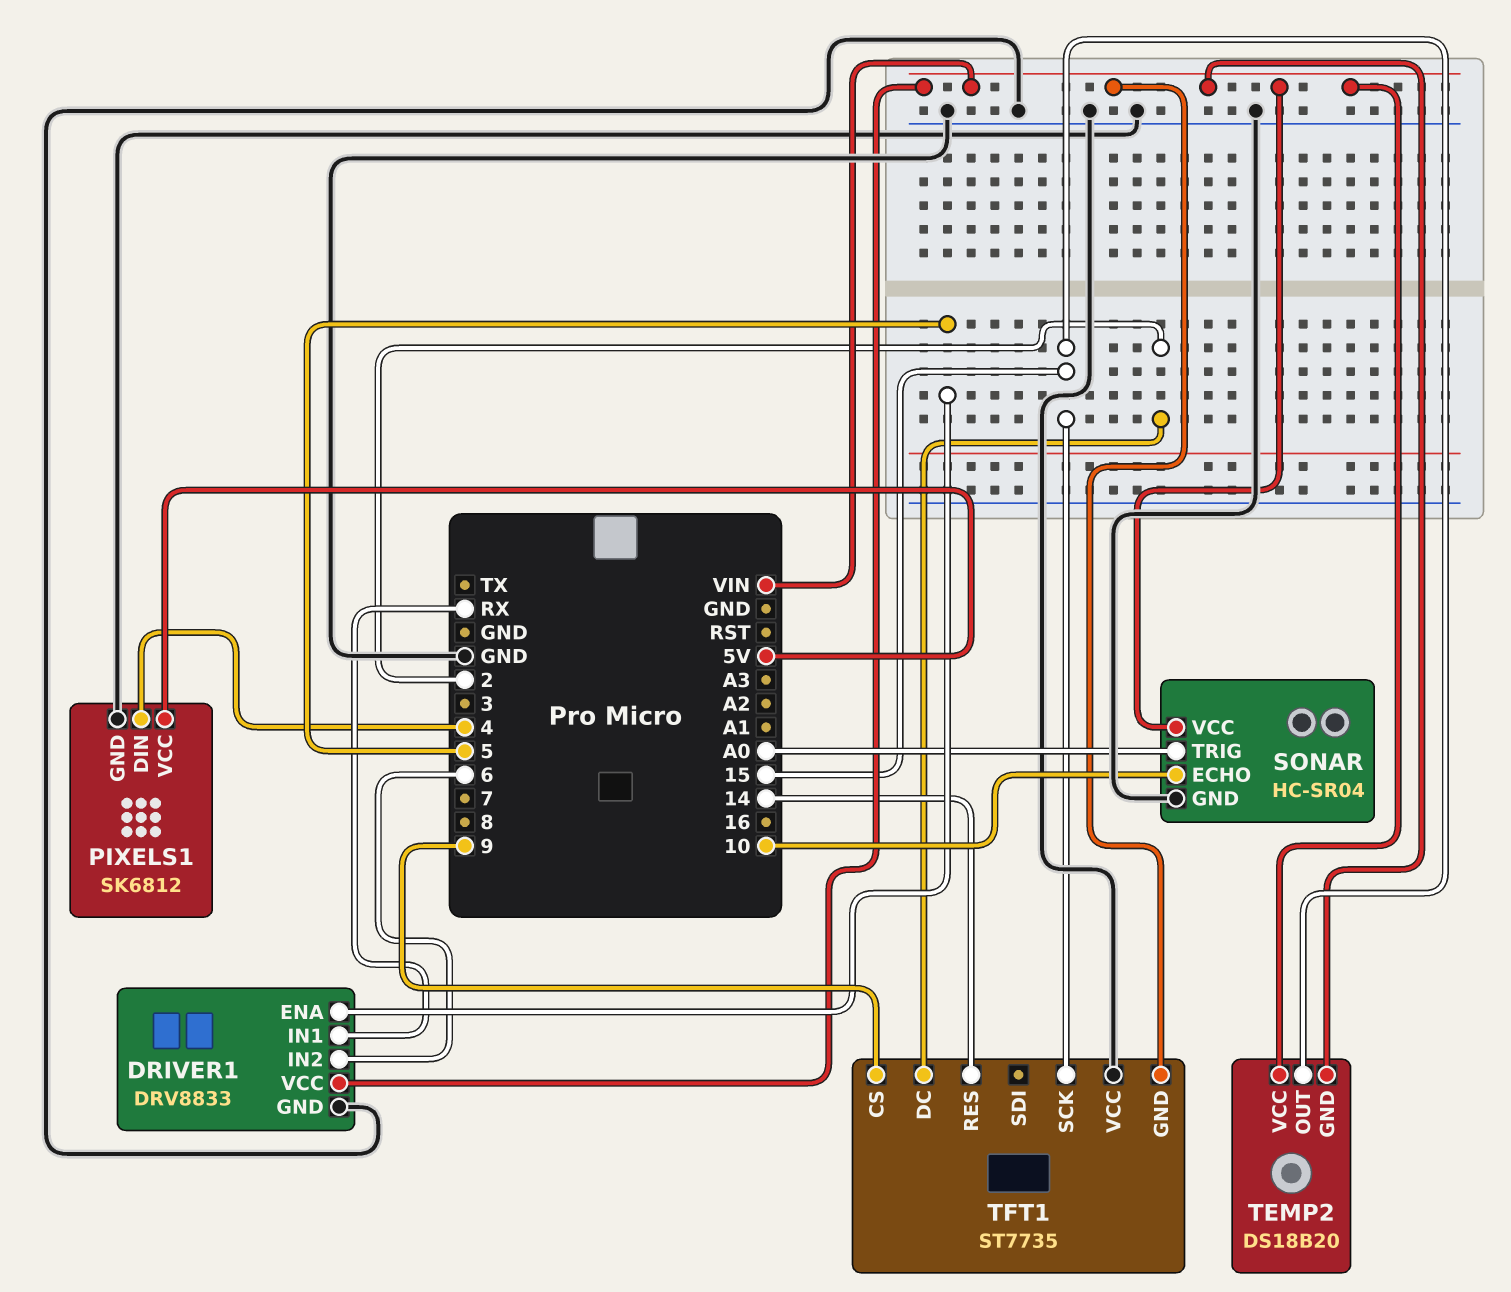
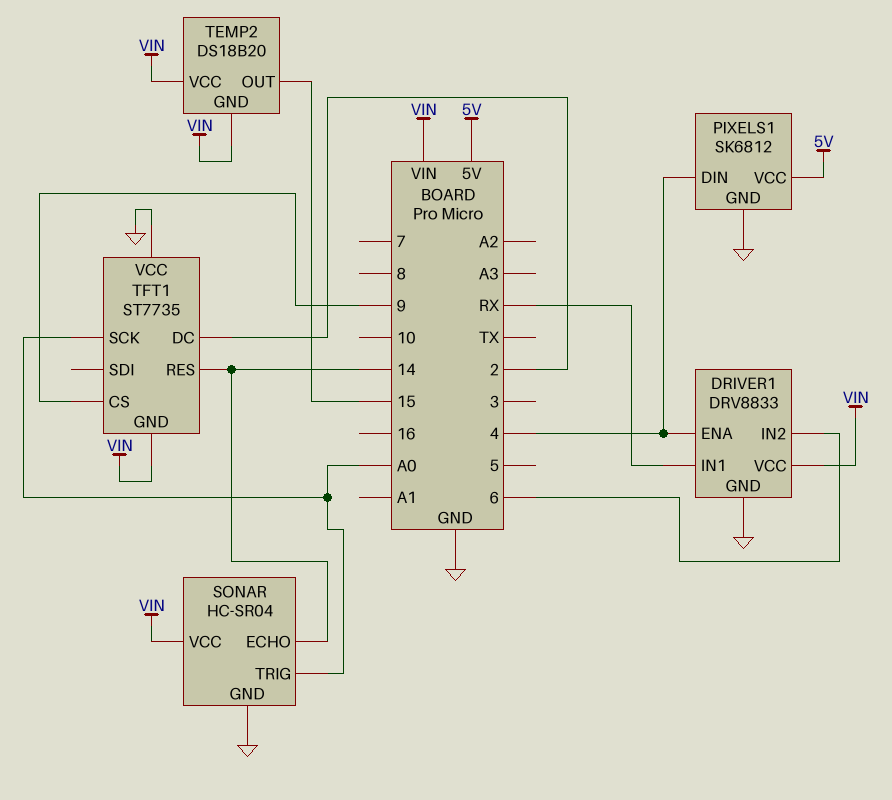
DRIVER1 pin ENA: 5 -> 4
SONAR pin ECHO: 10 -> 14
TFT1 pin SCK: 15 -> A0

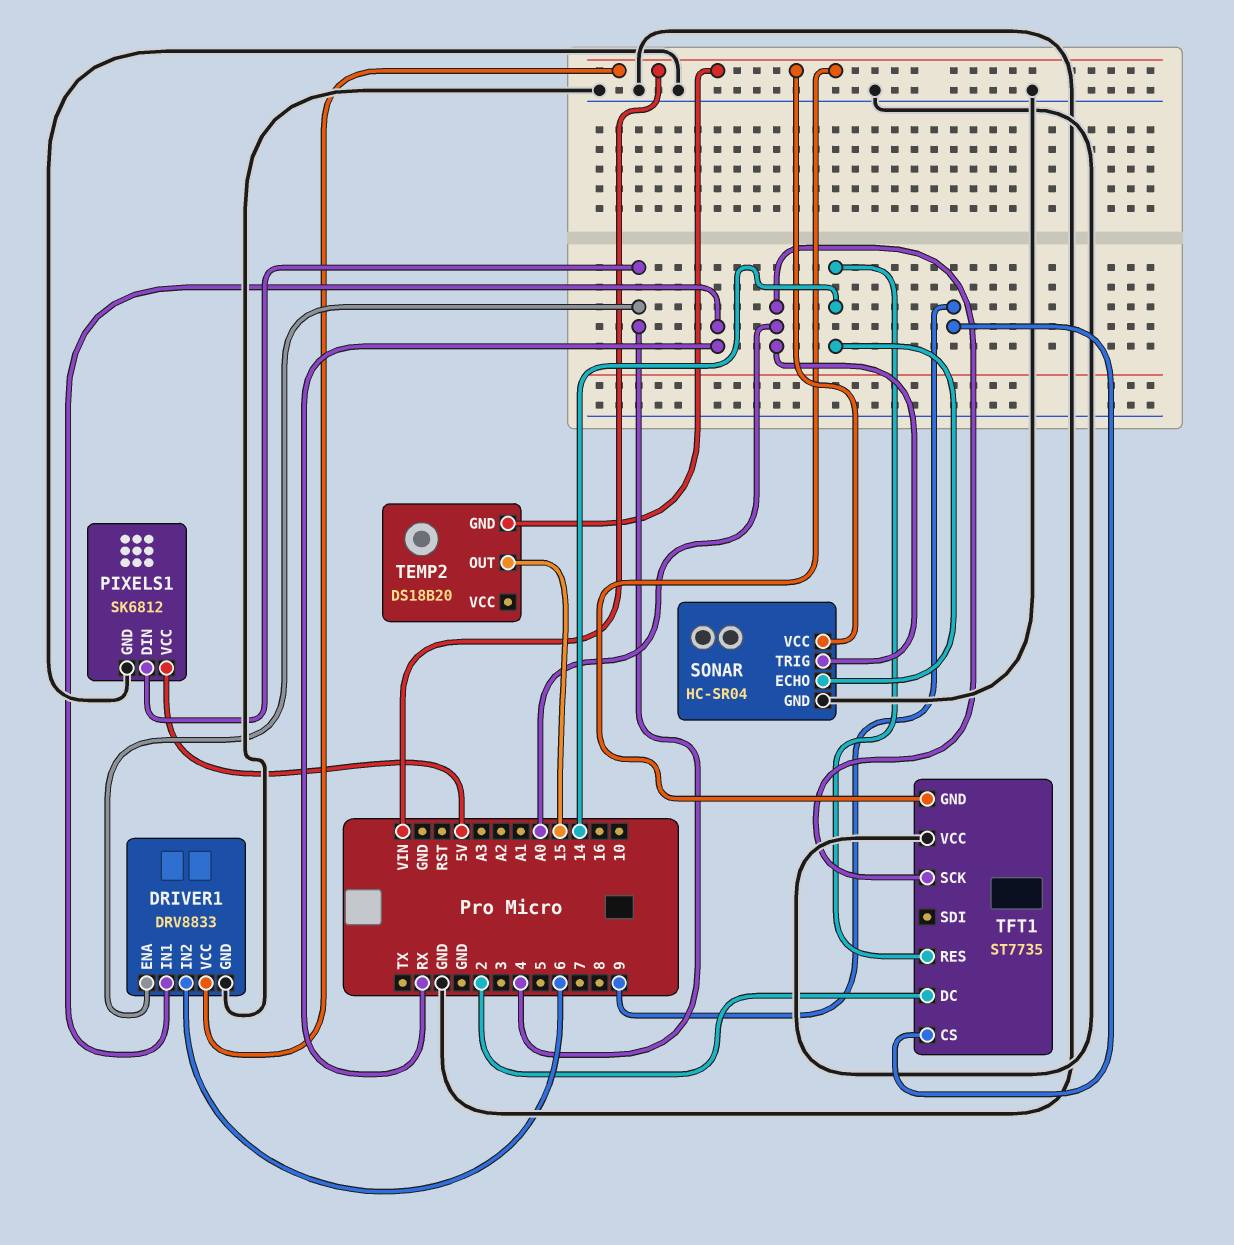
TEMP2 pin VCC: VIN -> none

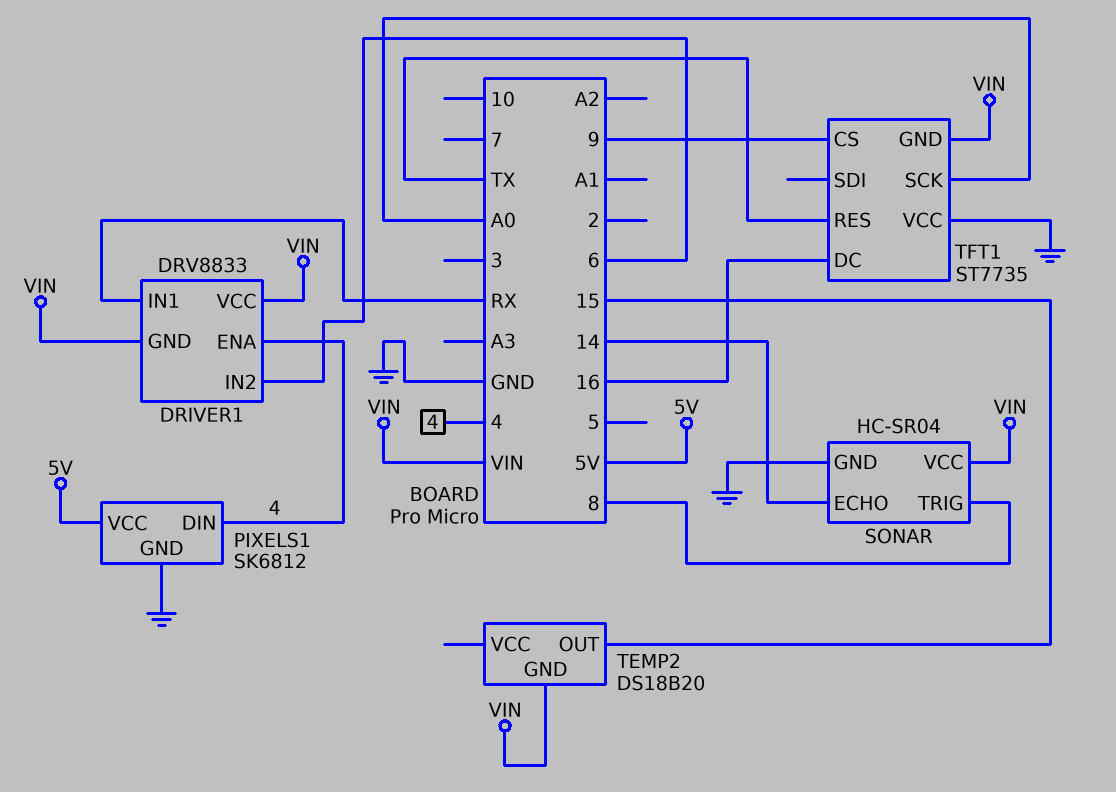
DRIVER1 pin GND: GND -> VIN
SONAR pin TRIG: A0 -> 8
TFT1 pin DC: 2 -> 16
TFT1 pin RES: 14 -> TX

